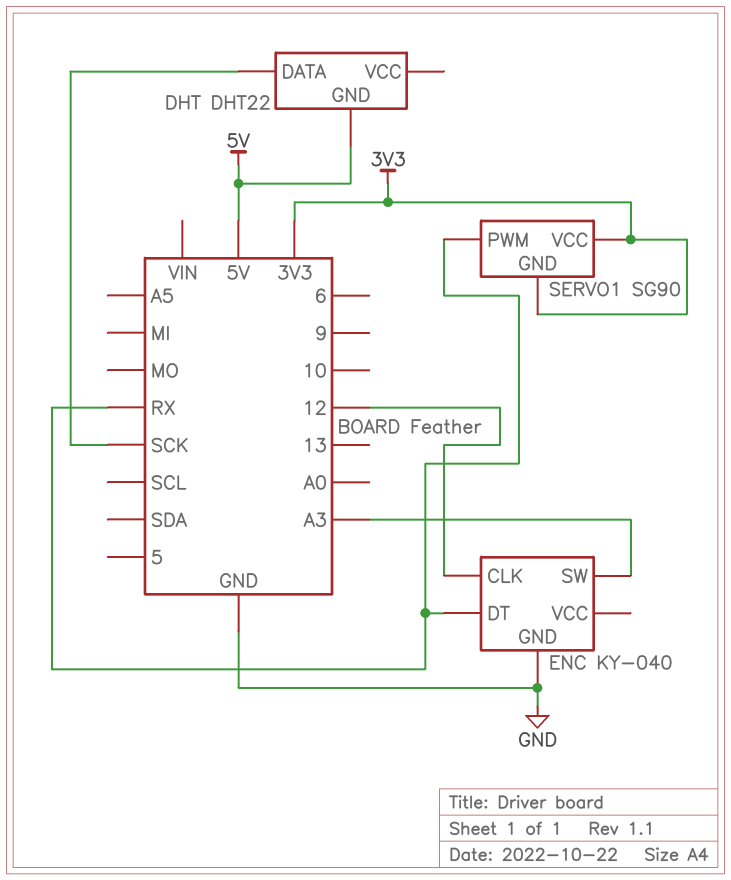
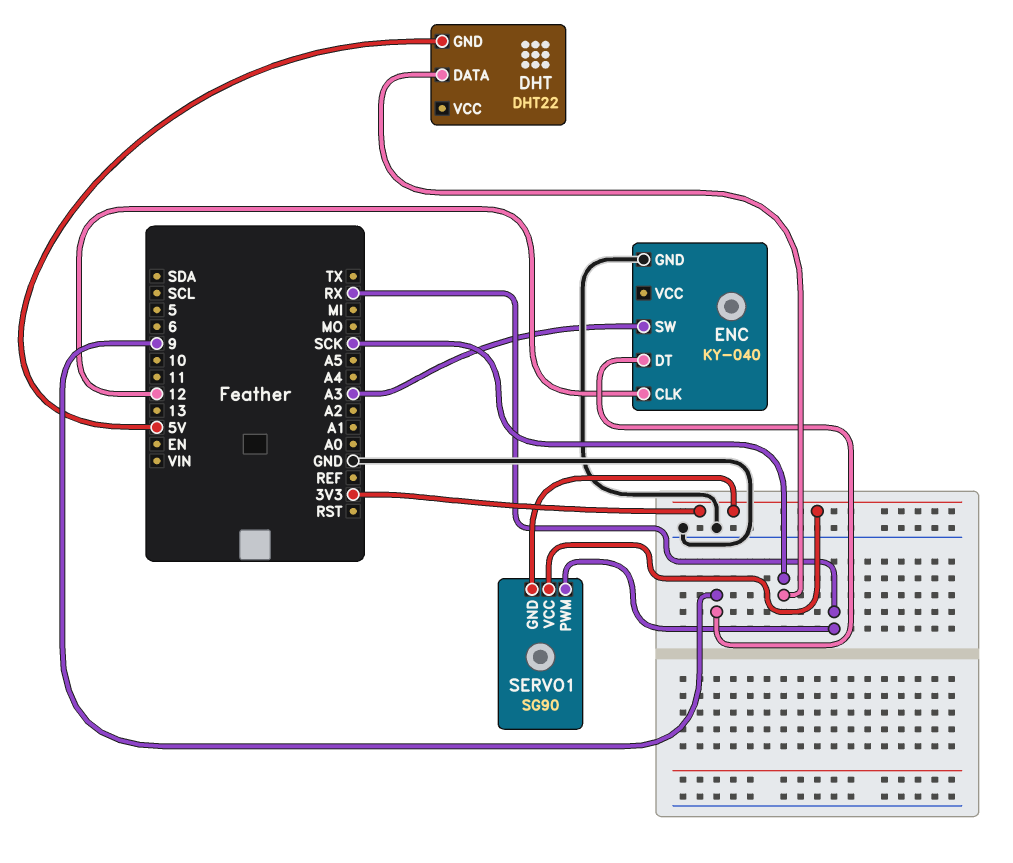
ENC pin DT: RX -> 9

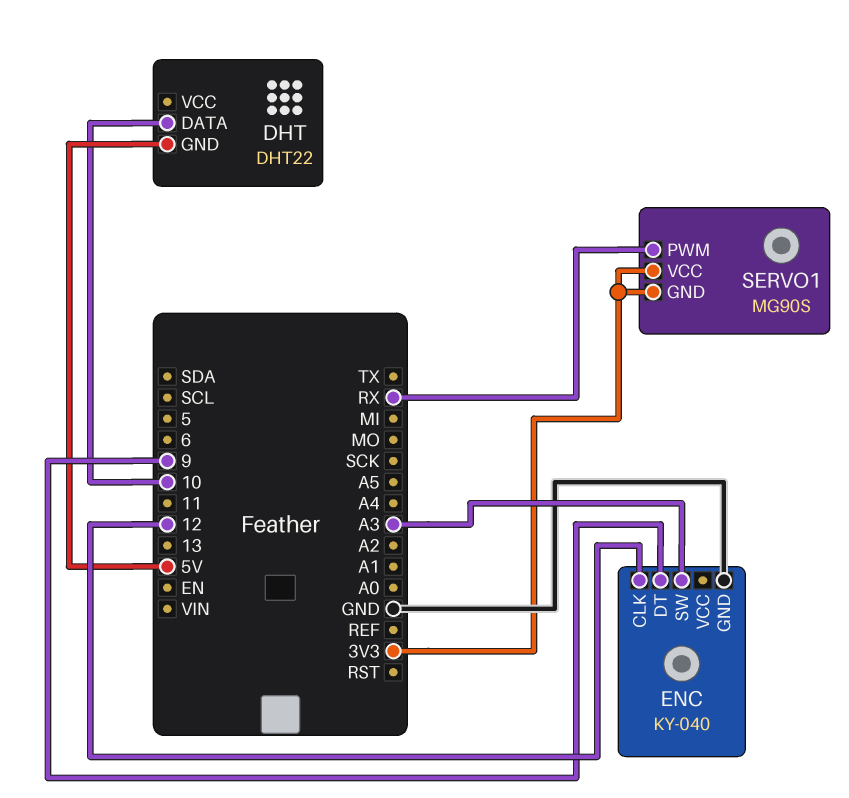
DHT pin DATA: SCK -> 10
SERVO1: SG90 -> MG90S

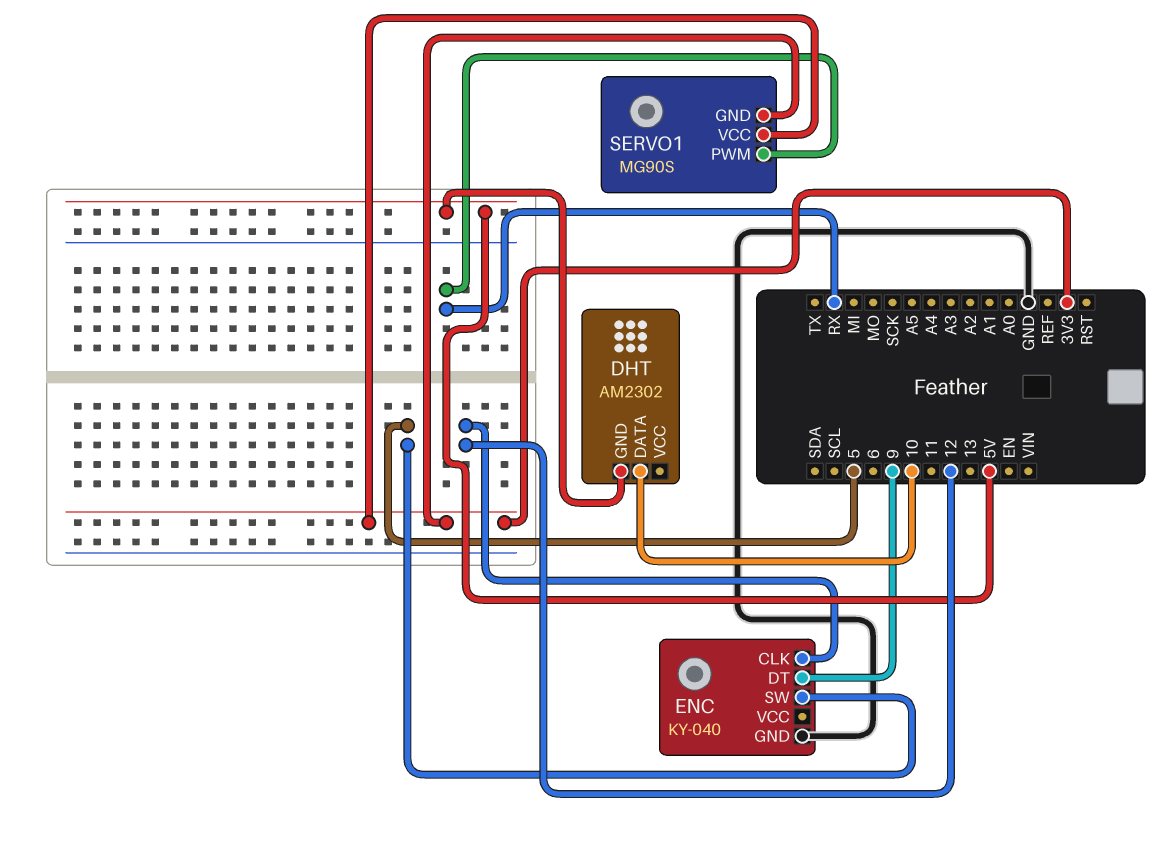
DHT: DHT22 -> AM2302
ENC pin SW: A3 -> 5

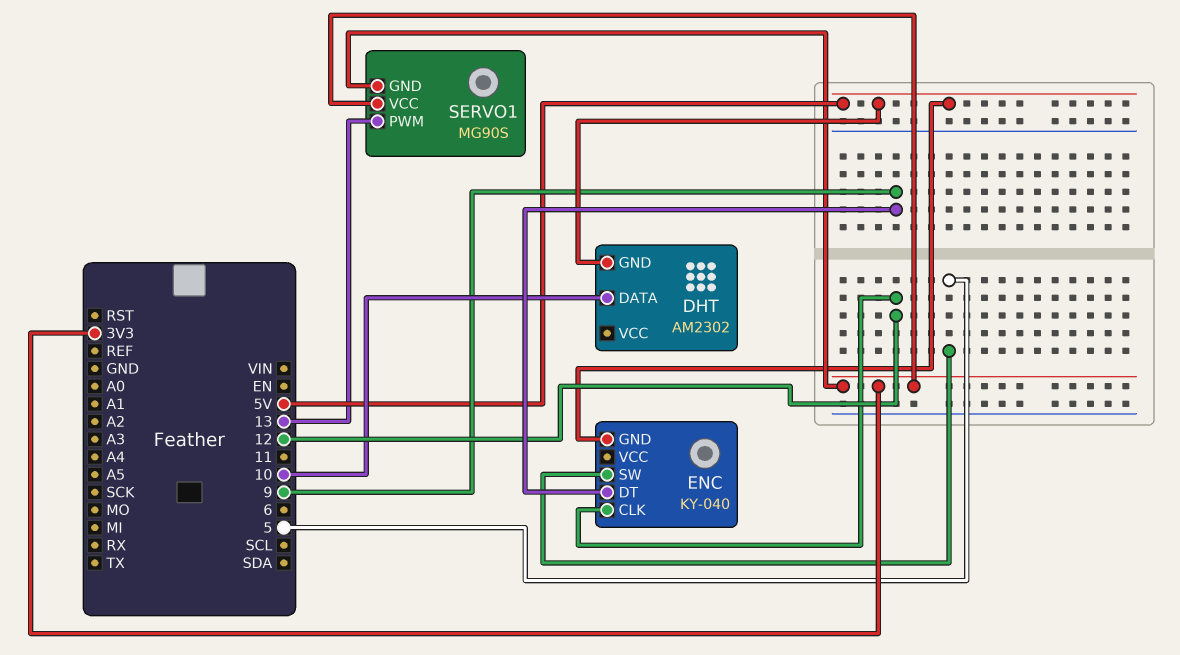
ENC pin GND: GND -> 5V
SERVO1 pin PWM: RX -> 13

